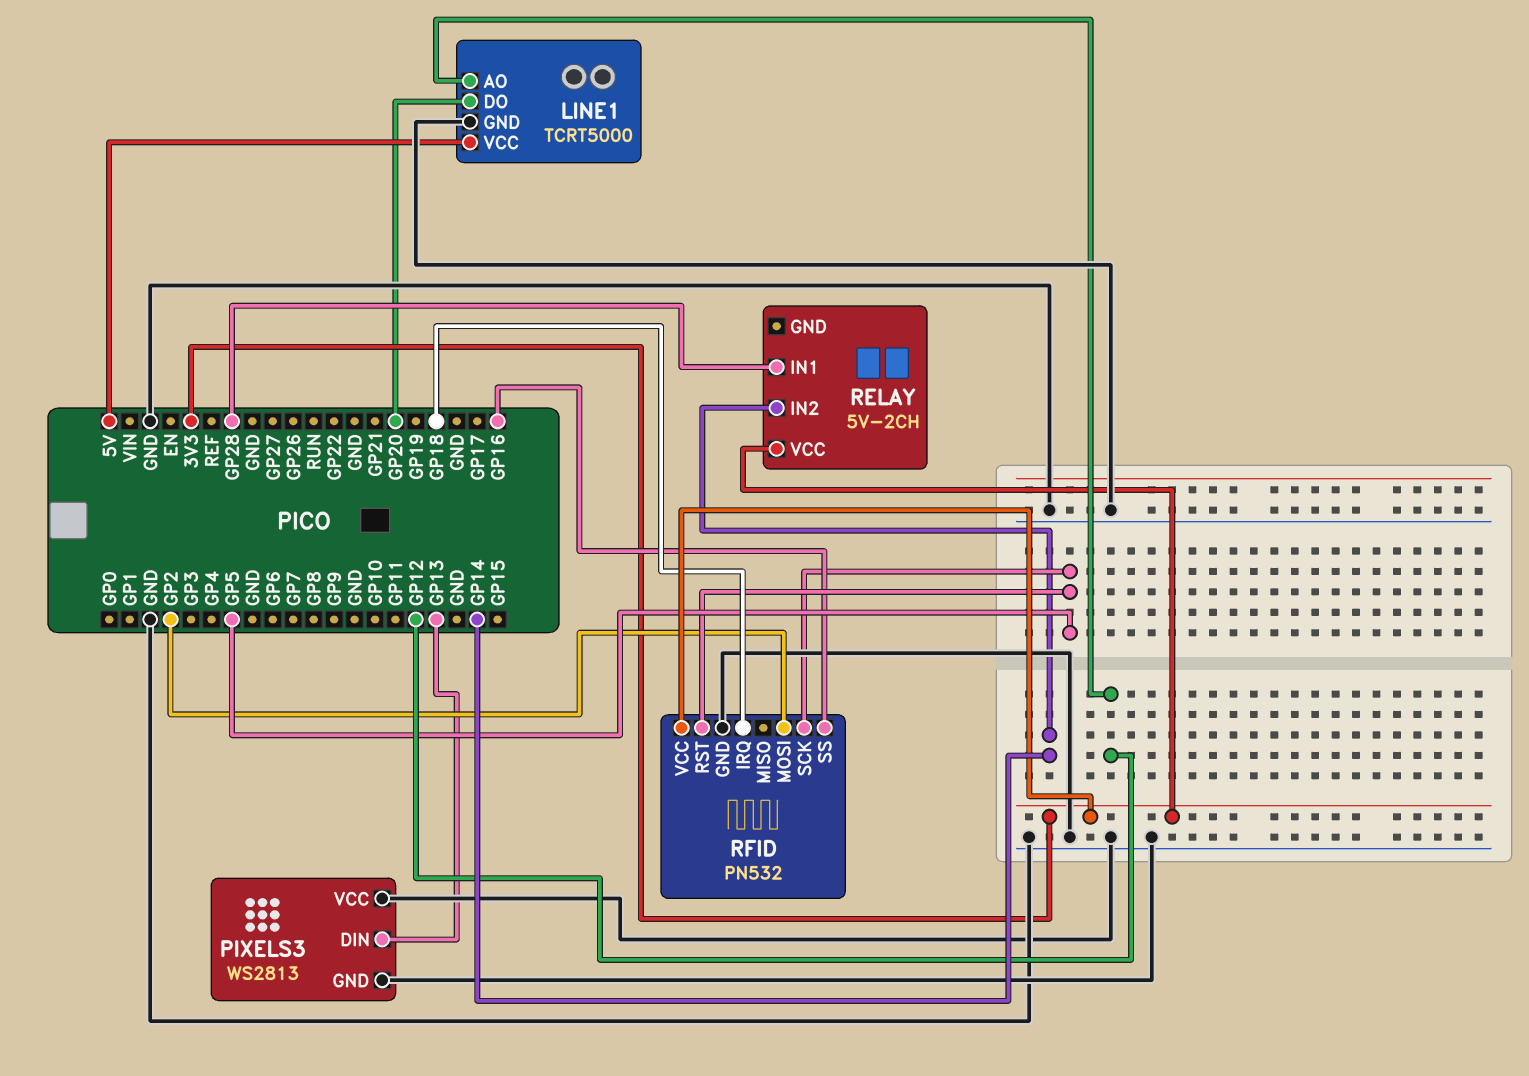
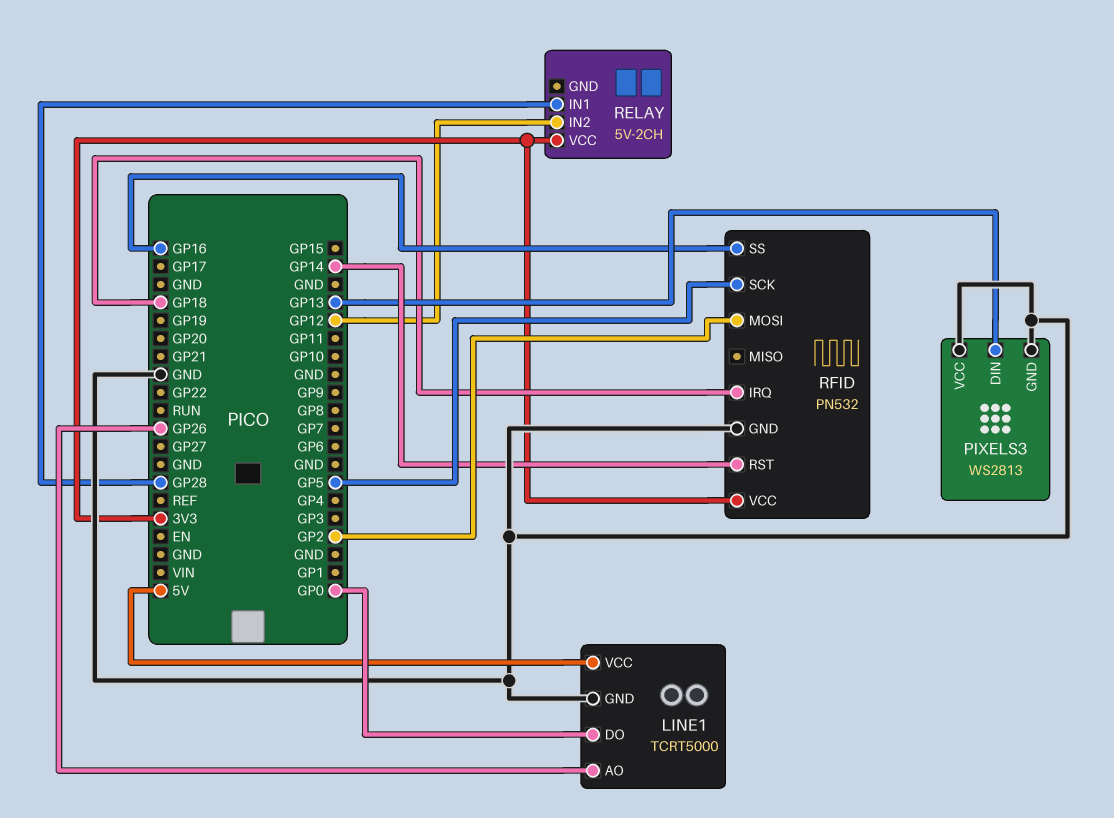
LINE1 pin AO: GP12 -> GP26
LINE1 pin DO: GP20 -> GP0
RELAY pin IN2: GP14 -> GP12
RFID pin RST: GP5 -> GP14

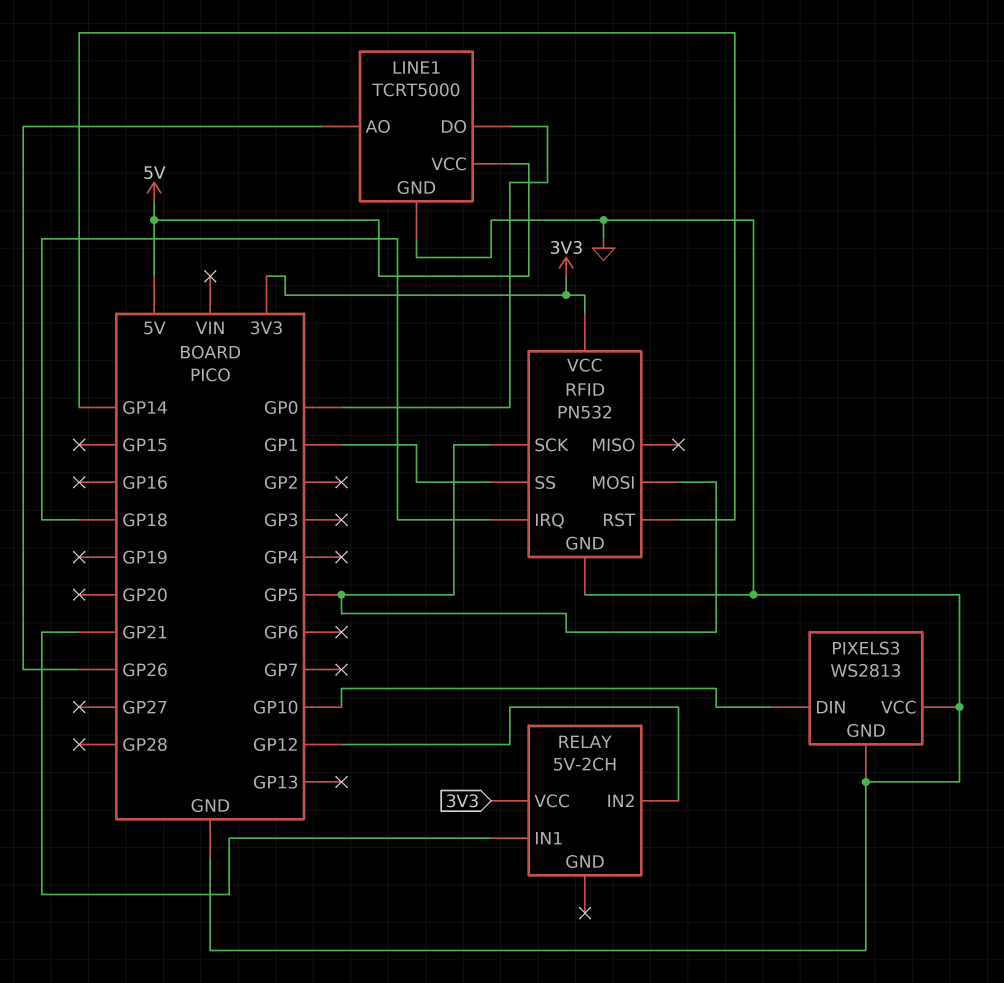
PIXELS3 pin DIN: GP13 -> GP10
RELAY pin IN1: GP28 -> GP21
RFID pin MOSI: GP2 -> GP5
RFID pin SS: GP16 -> GP1

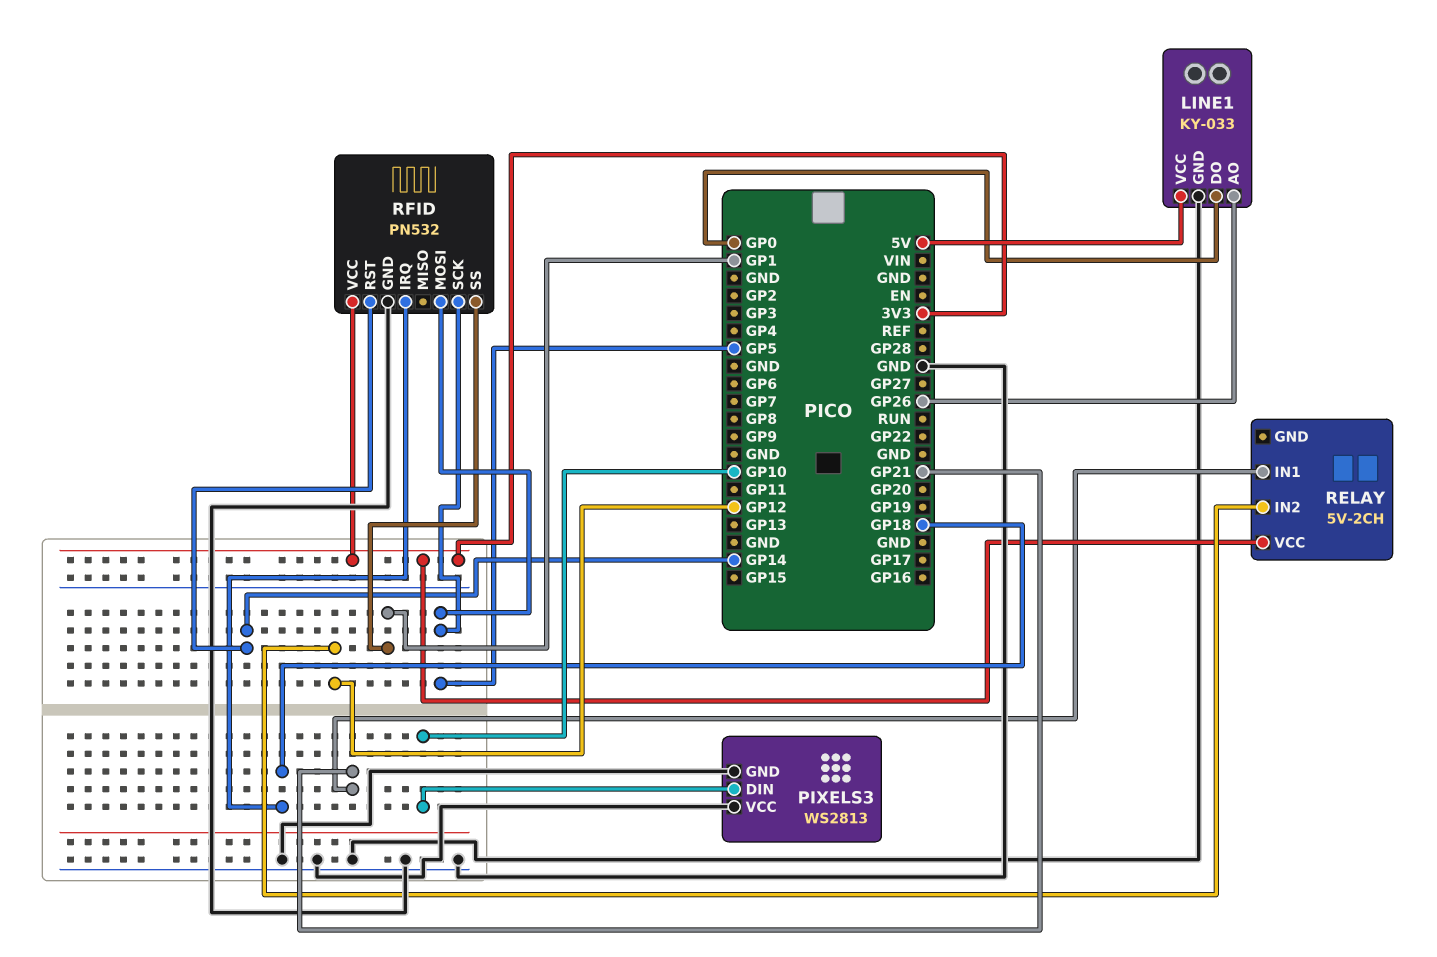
LINE1: TCRT5000 -> KY-033

